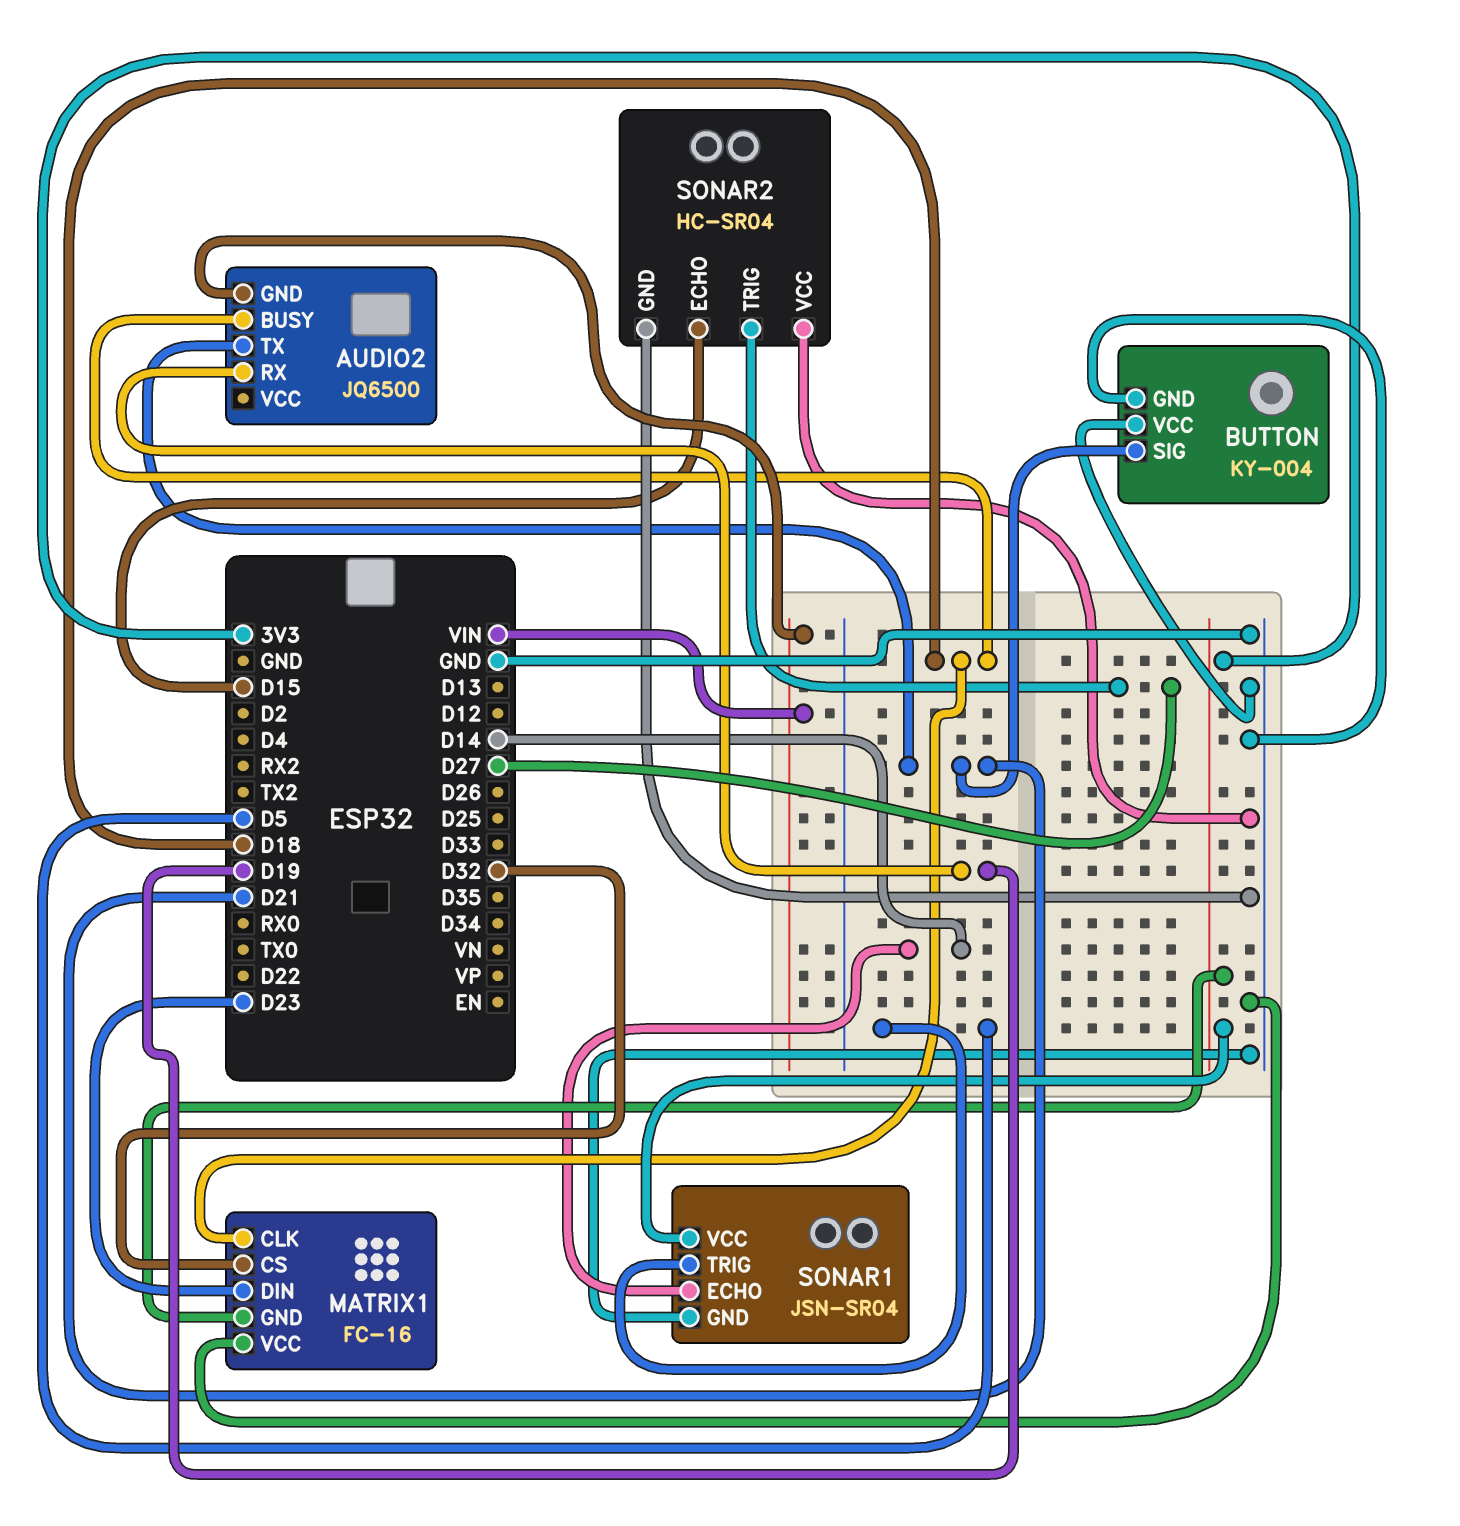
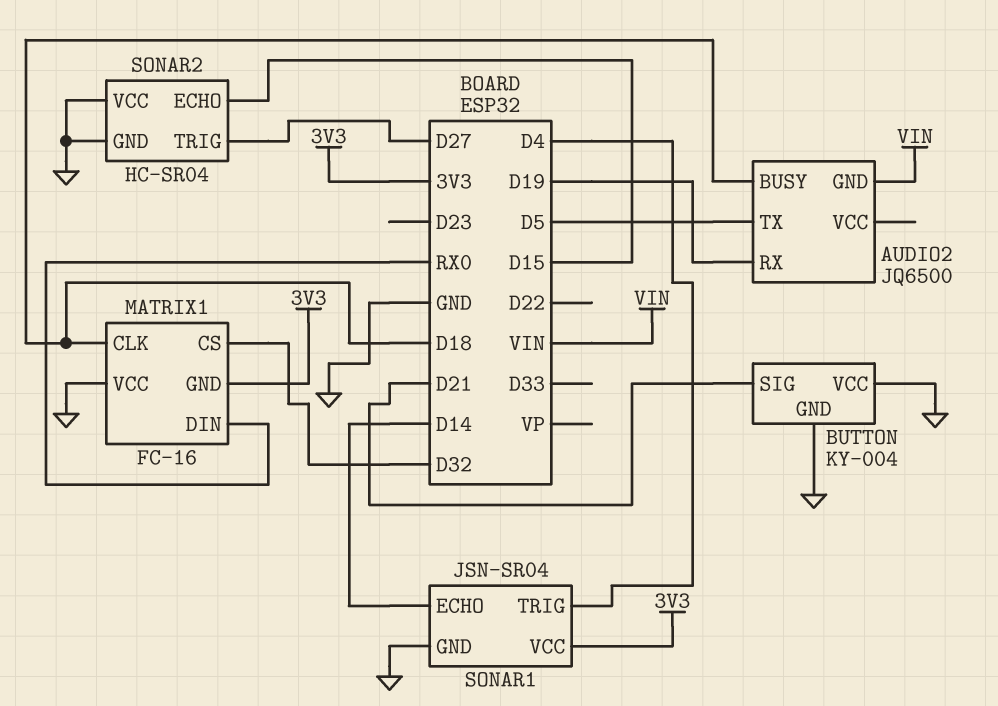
AUDIO2 pin TX: D21 -> D5
MATRIX1 pin DIN: D23 -> RX0
SONAR1 pin TRIG: D5 -> D4

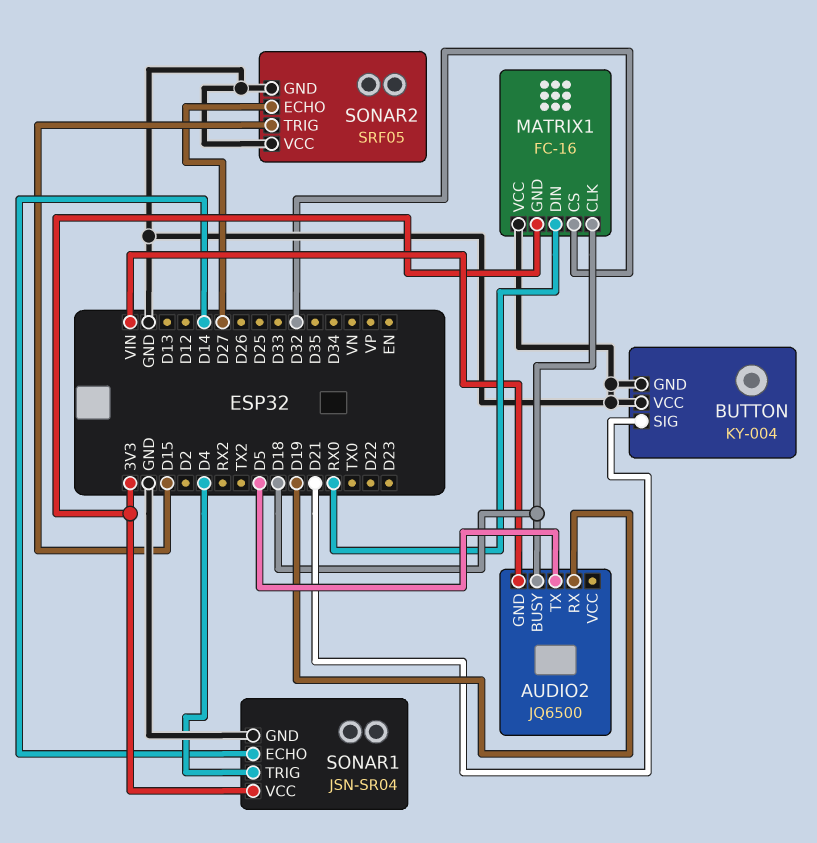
SONAR2: HC-SR04 -> SRF05
SONAR2 pin ECHO: D15 -> D27
SONAR2 pin TRIG: D27 -> D15

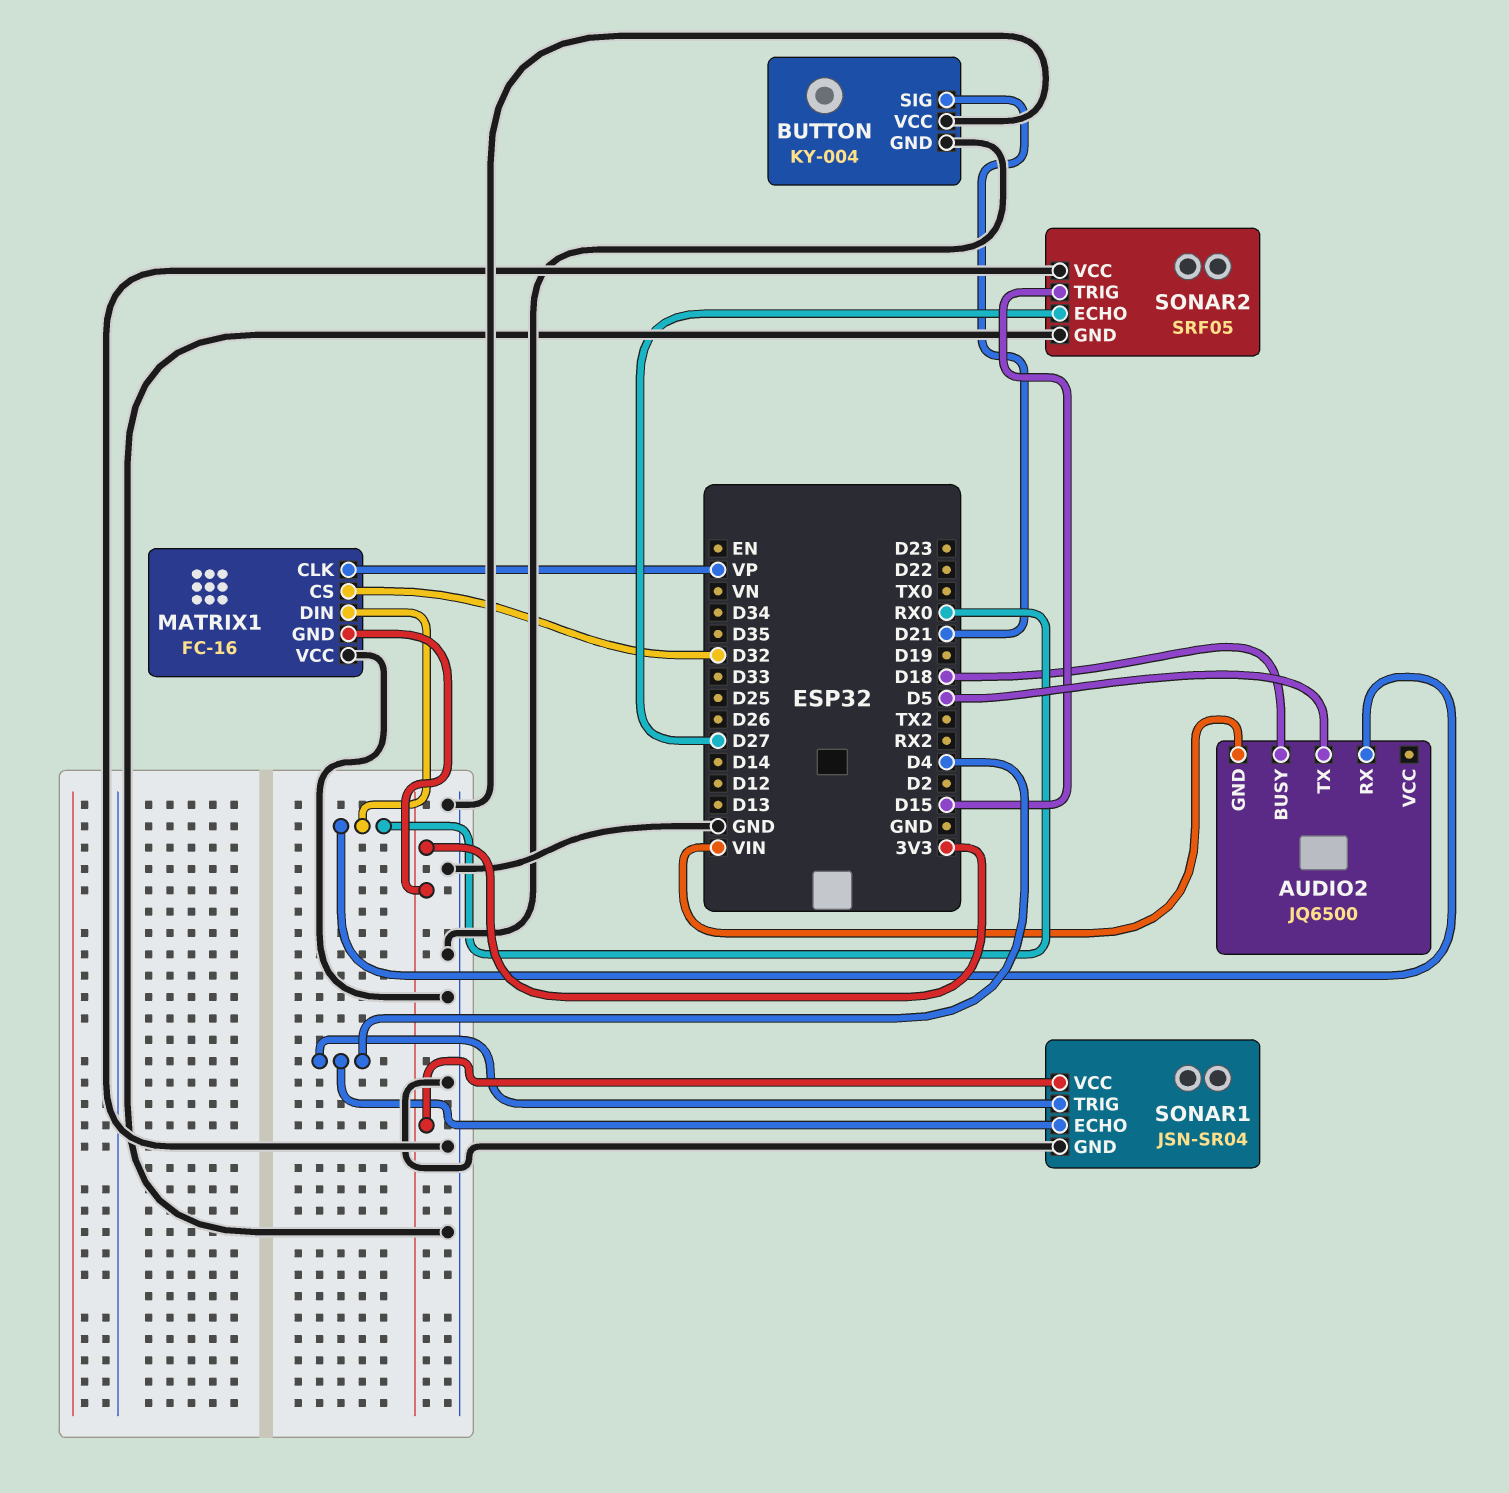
AUDIO2 pin RX: D19 -> RX0
MATRIX1 pin CLK: D18 -> VP
SONAR1 pin ECHO: D14 -> D4

